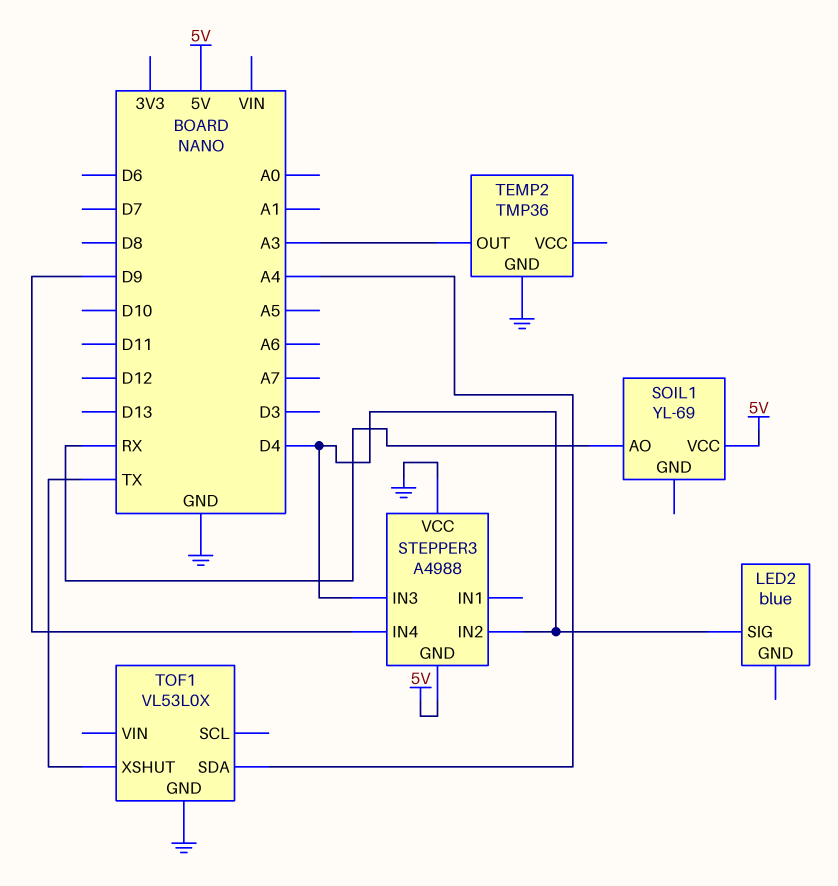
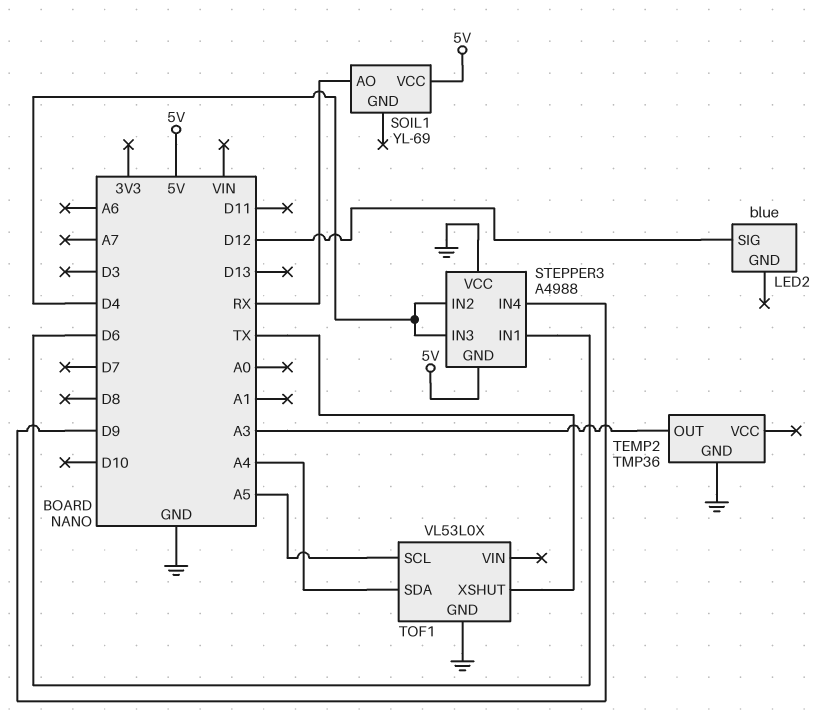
LED2 pin SIG: D4 -> D12
STEPPER3 pin IN1: none -> D6
TOF1 pin SCL: none -> A5

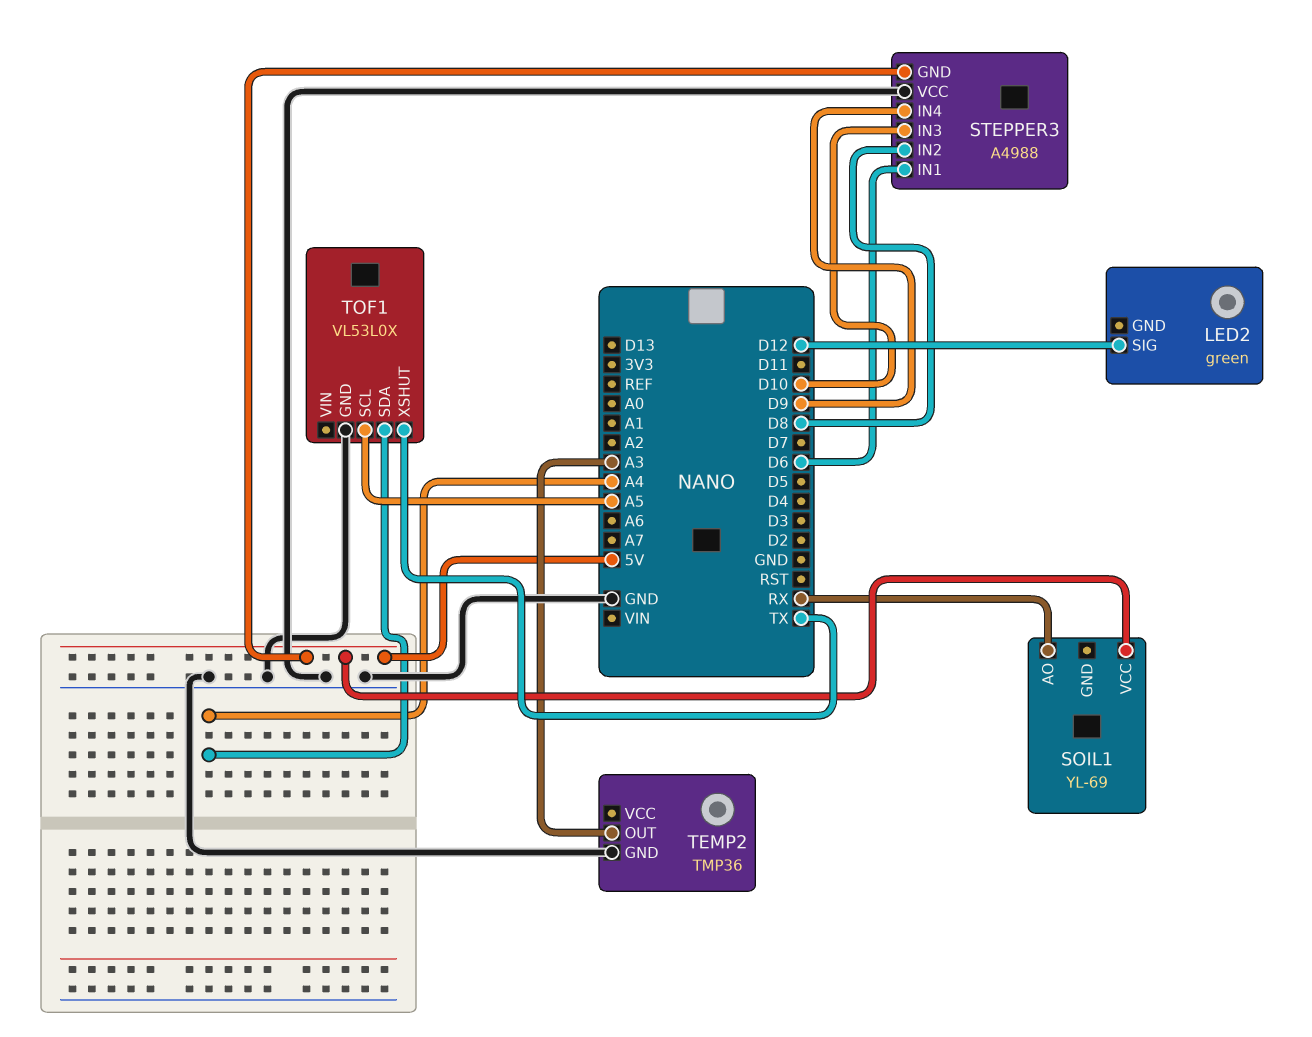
LED2: blue -> green
STEPPER3 pin IN2: D4 -> D8
STEPPER3 pin IN3: D4 -> D10

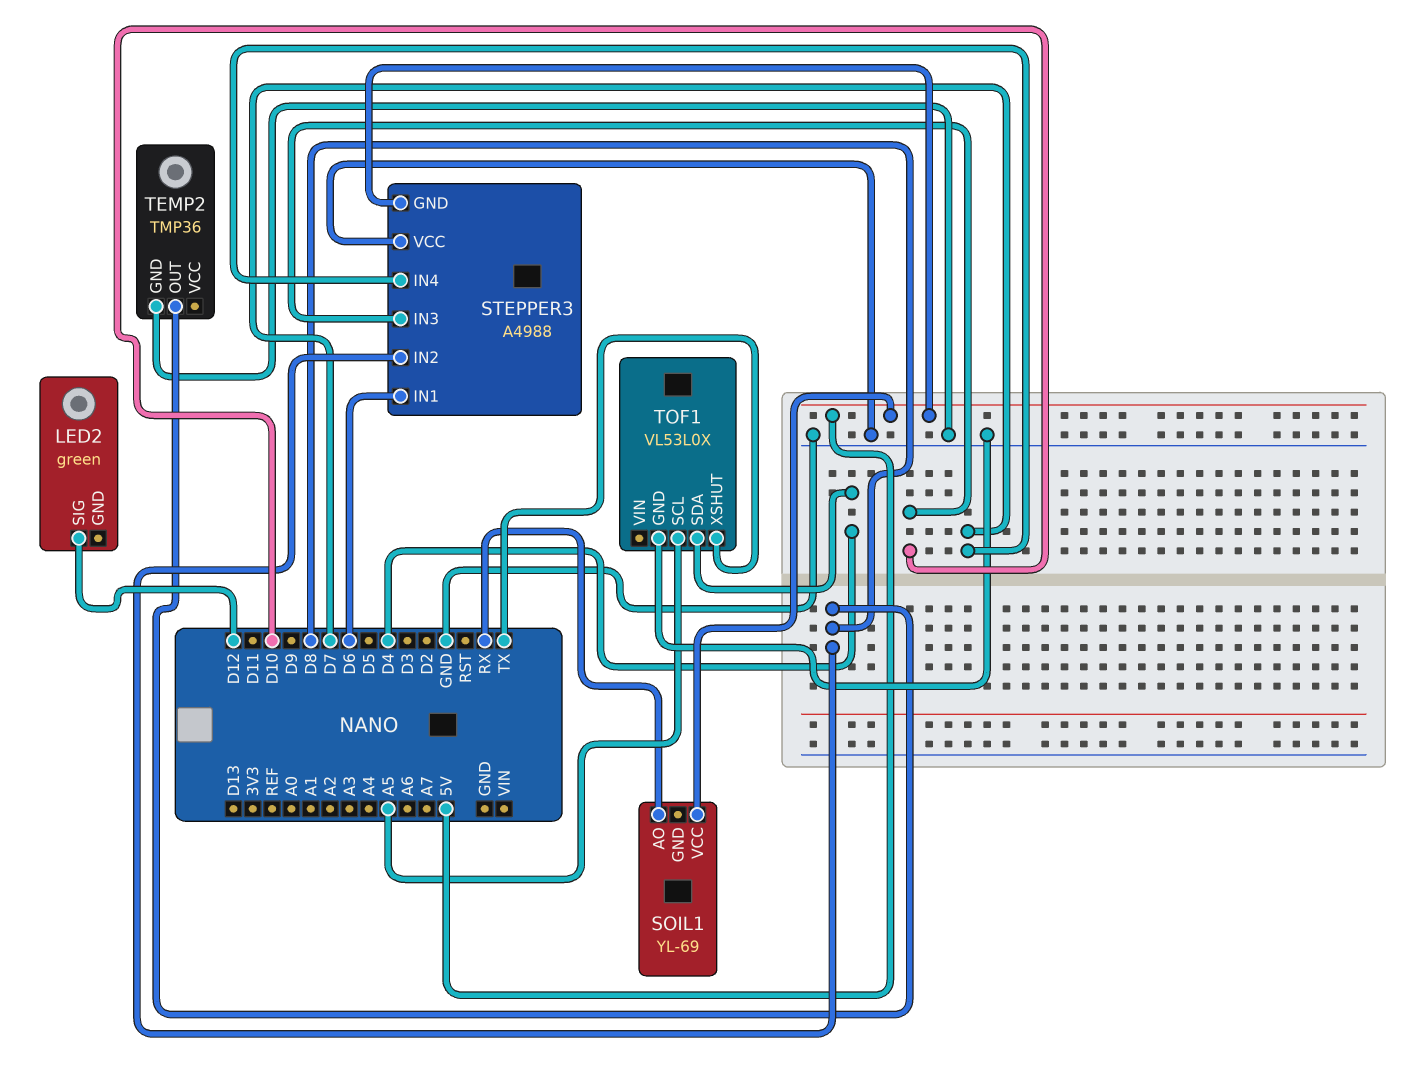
STEPPER3 pin IN4: D9 -> D7
TEMP2 pin OUT: A3 -> D8
TOF1 pin SDA: A4 -> D4

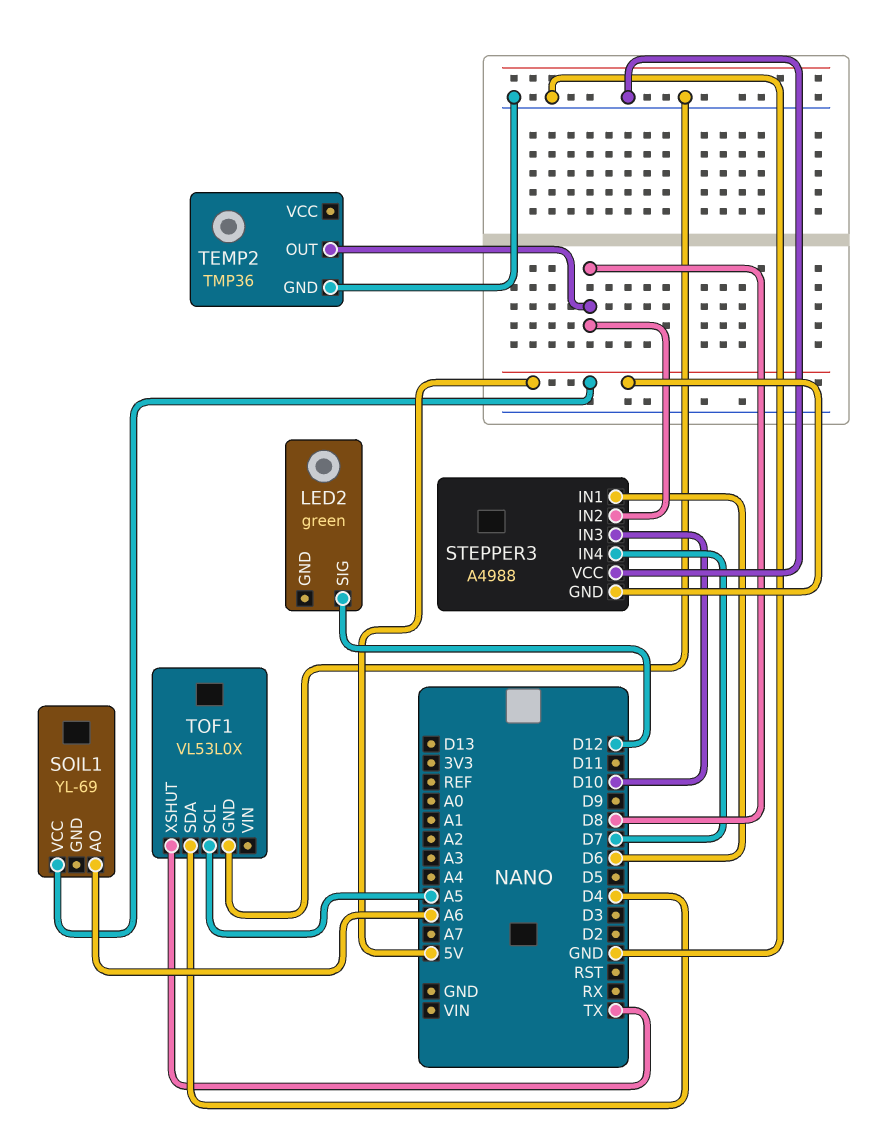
SOIL1 pin AO: RX -> A6

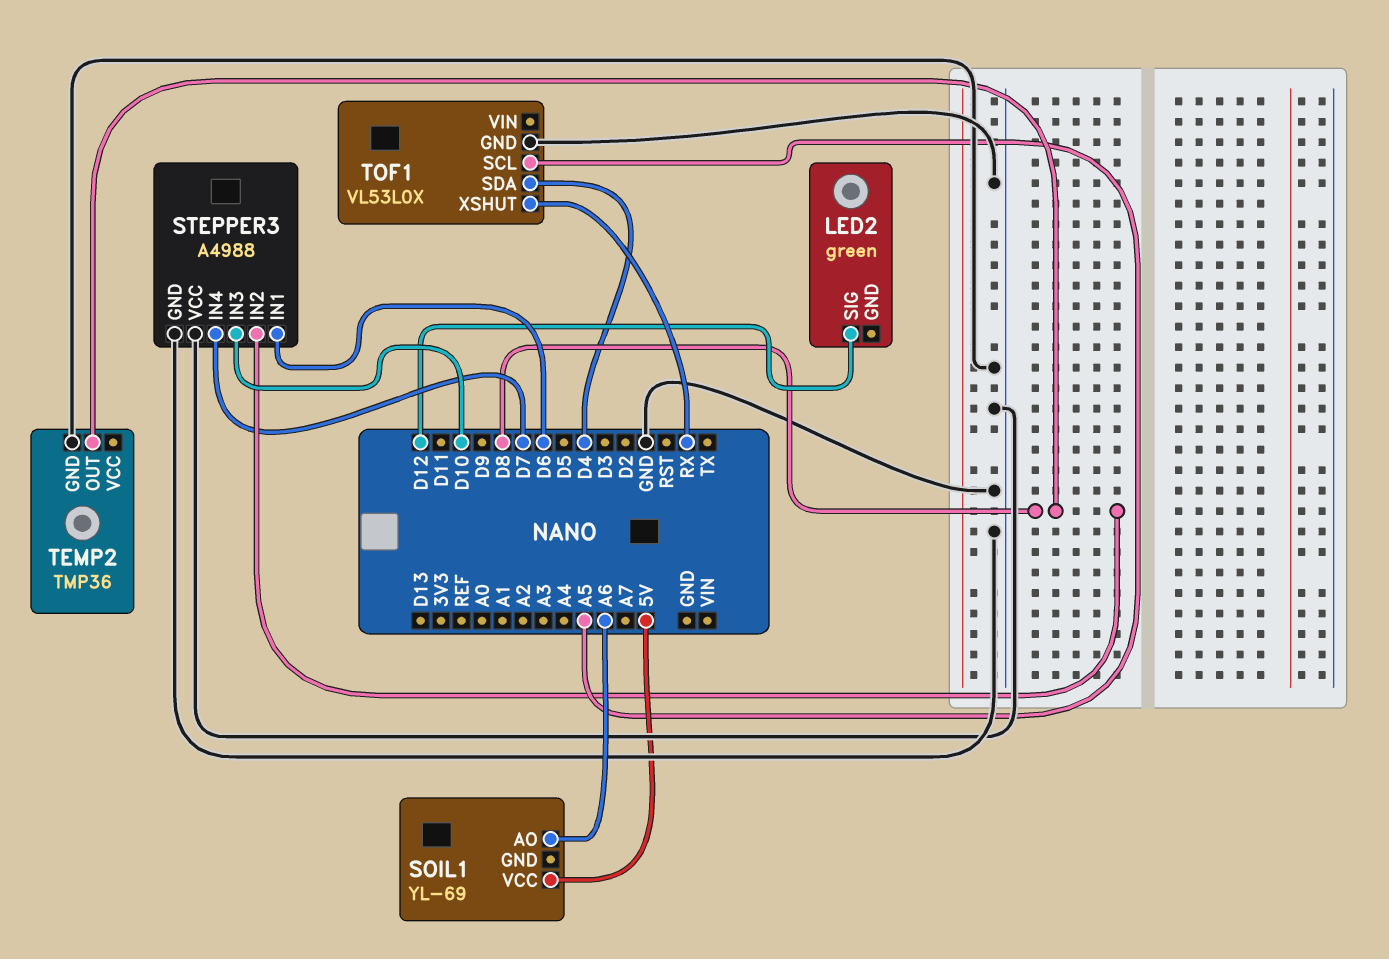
STEPPER3 pin GND: 5V -> GND
TOF1 pin XSHUT: TX -> RX

